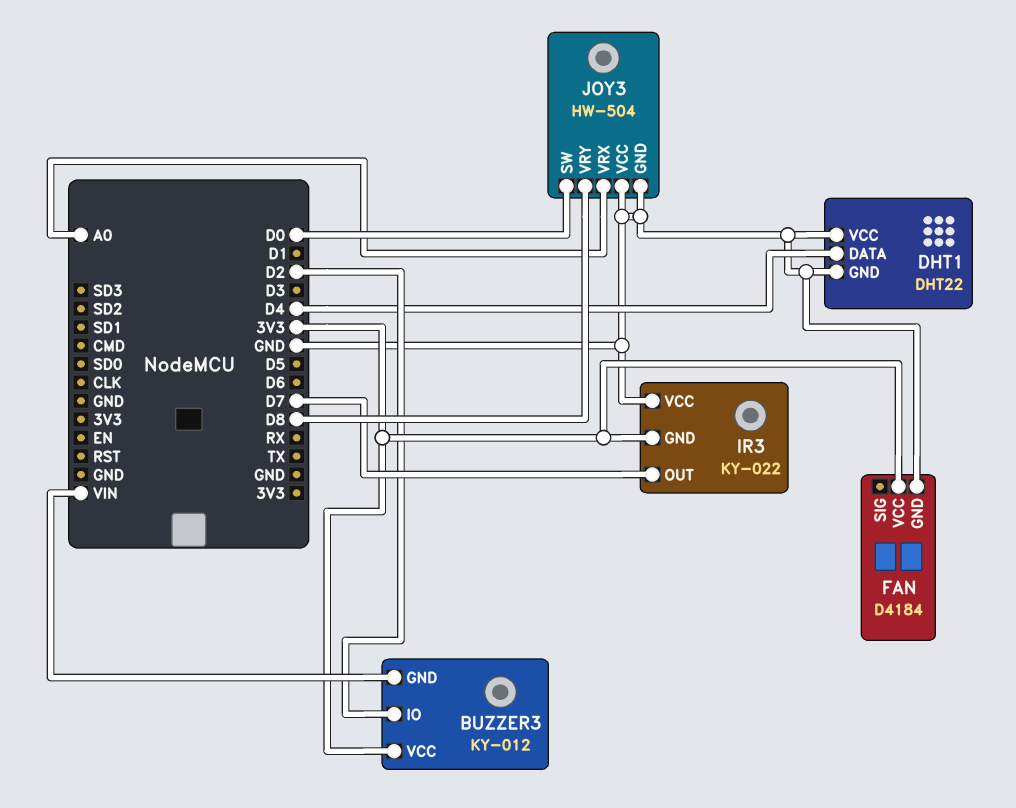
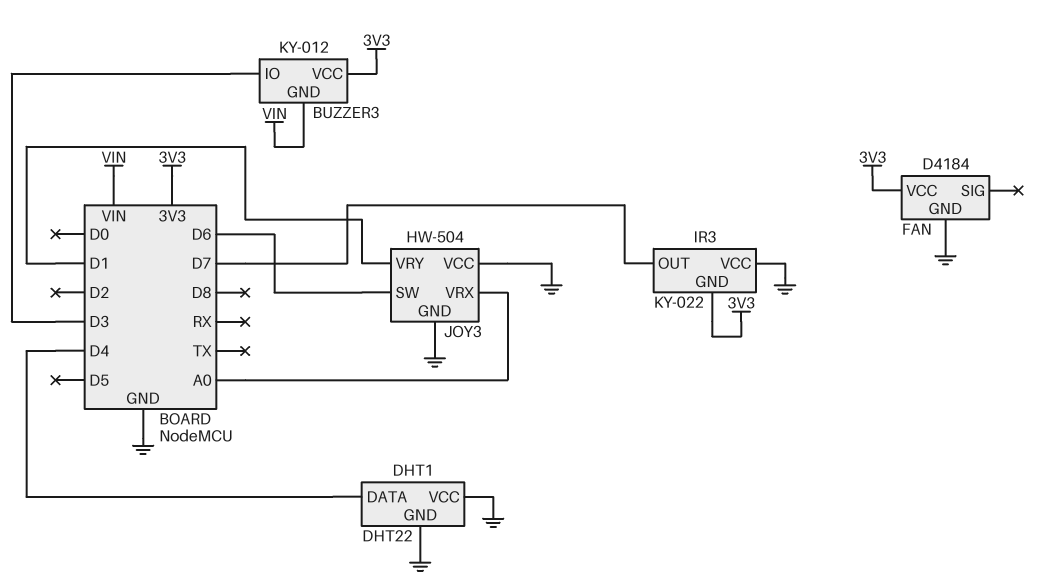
BUZZER3 pin IO: D2 -> D3
JOY3 pin SW: D0 -> D6
JOY3 pin VRY: D8 -> D1

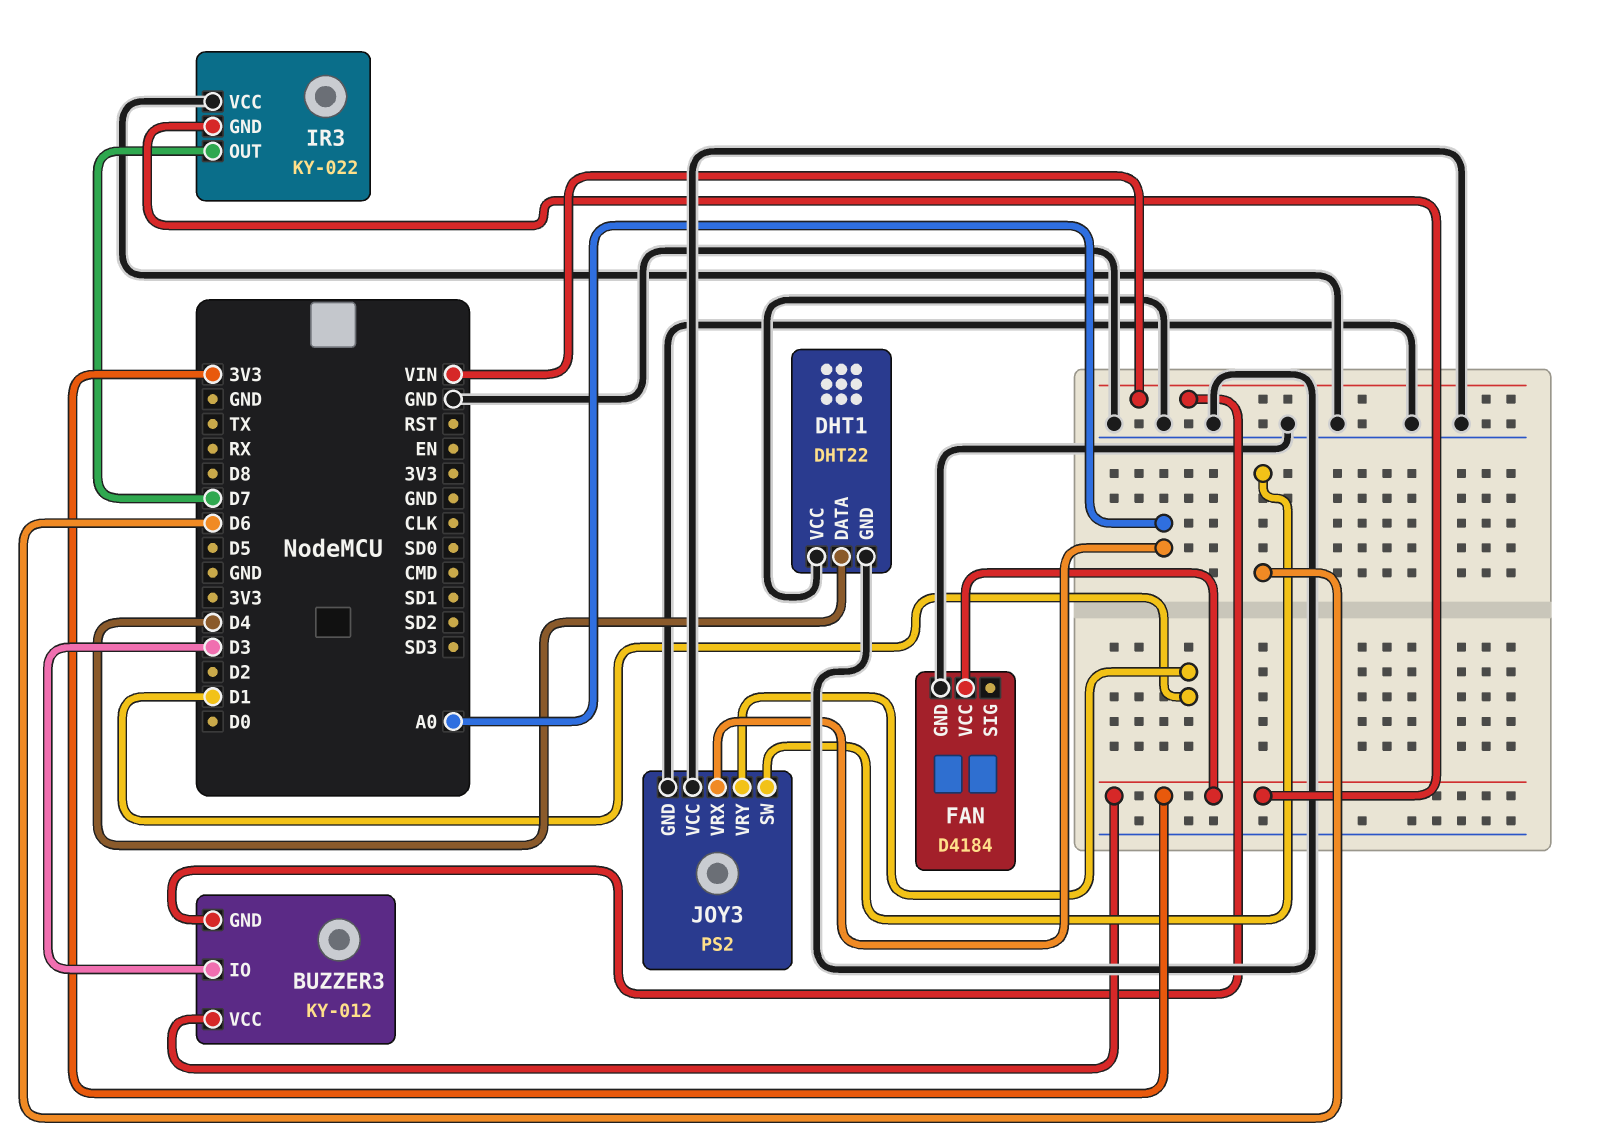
JOY3: HW-504 -> PS2

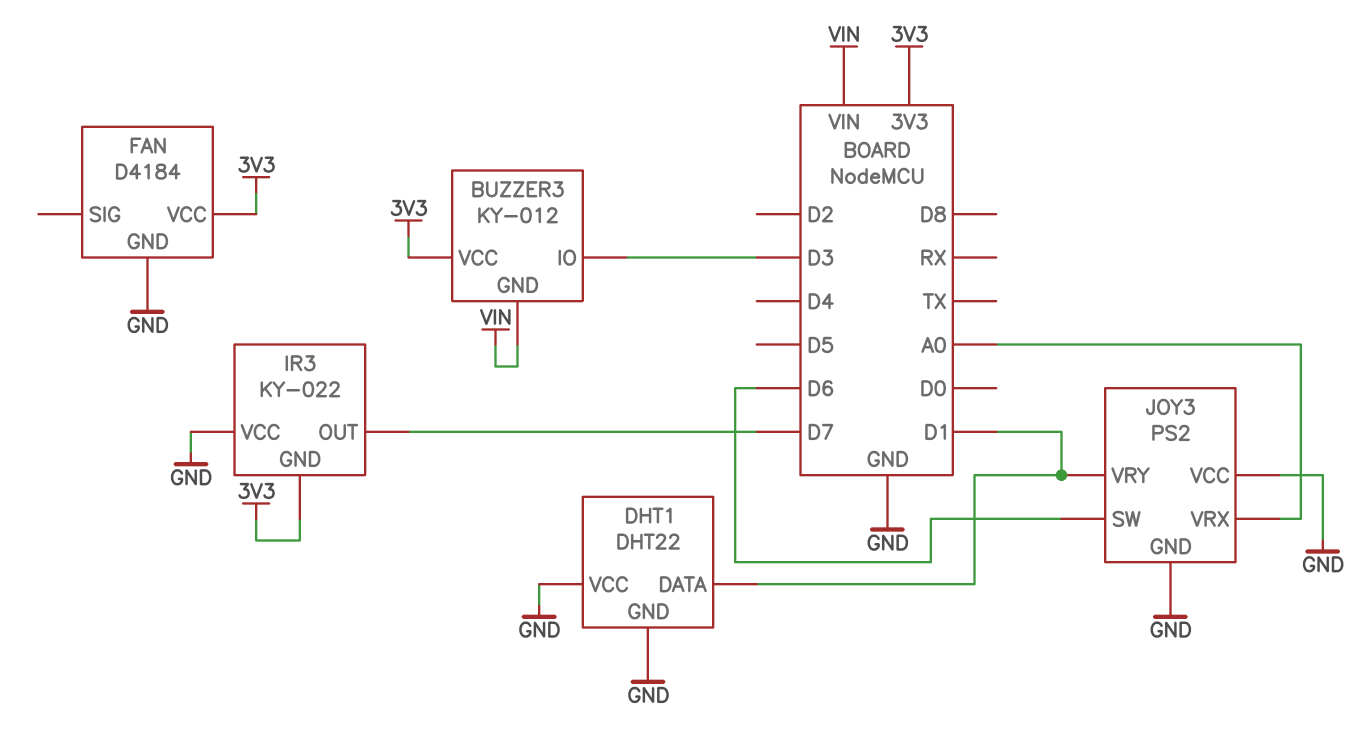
DHT1 pin DATA: D4 -> D1

